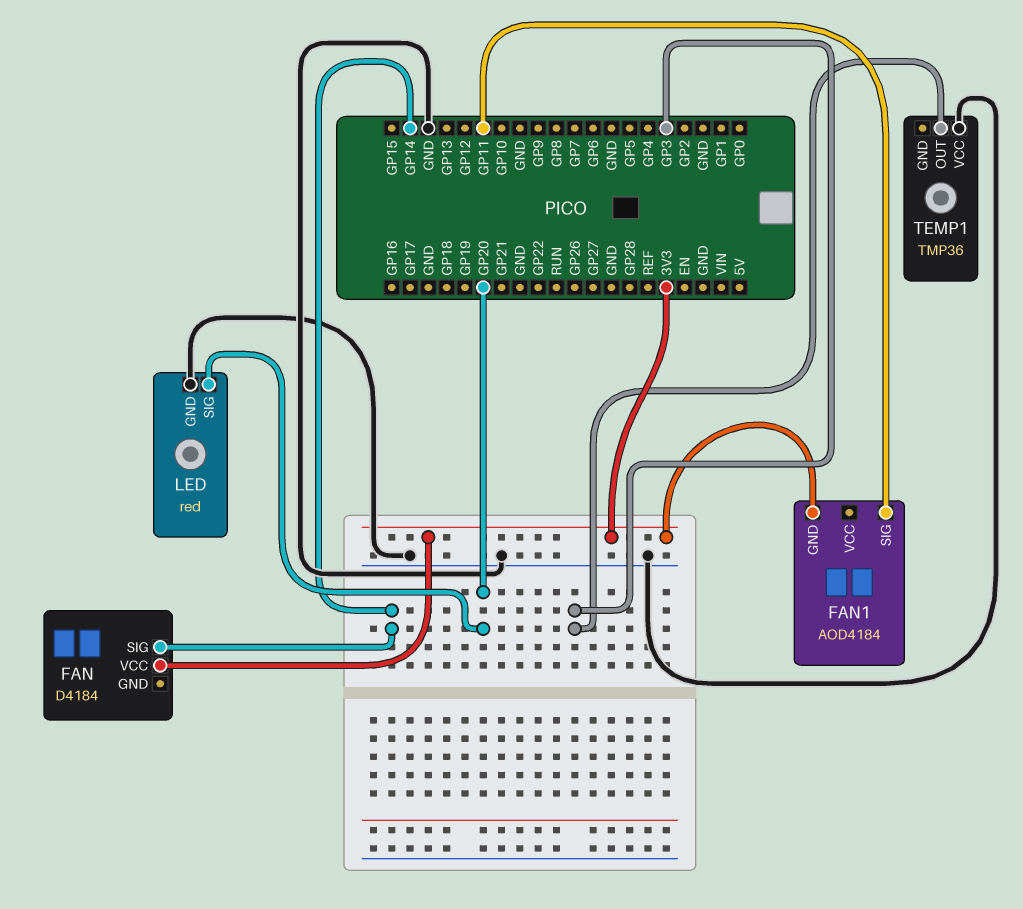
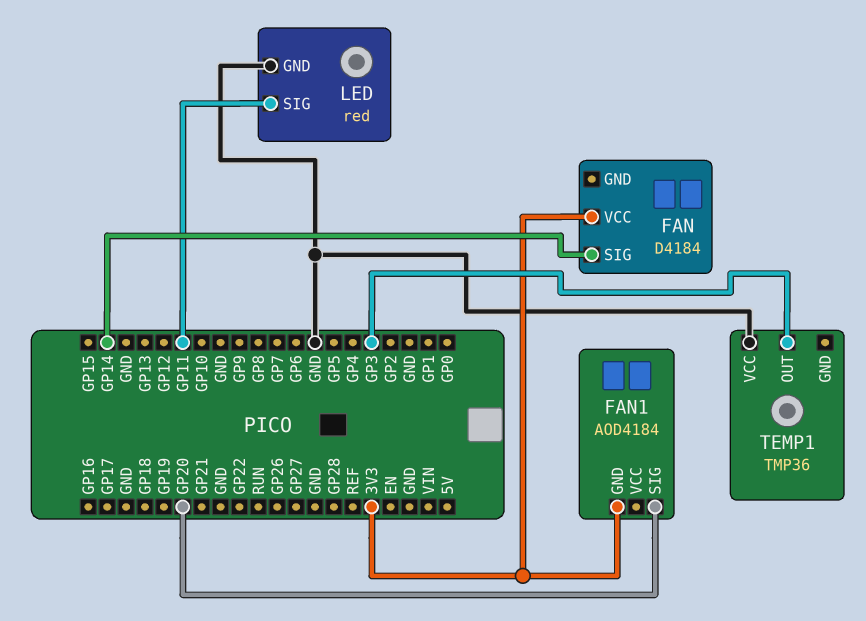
FAN1 pin SIG: GP11 -> GP20
LED pin SIG: GP20 -> GP11

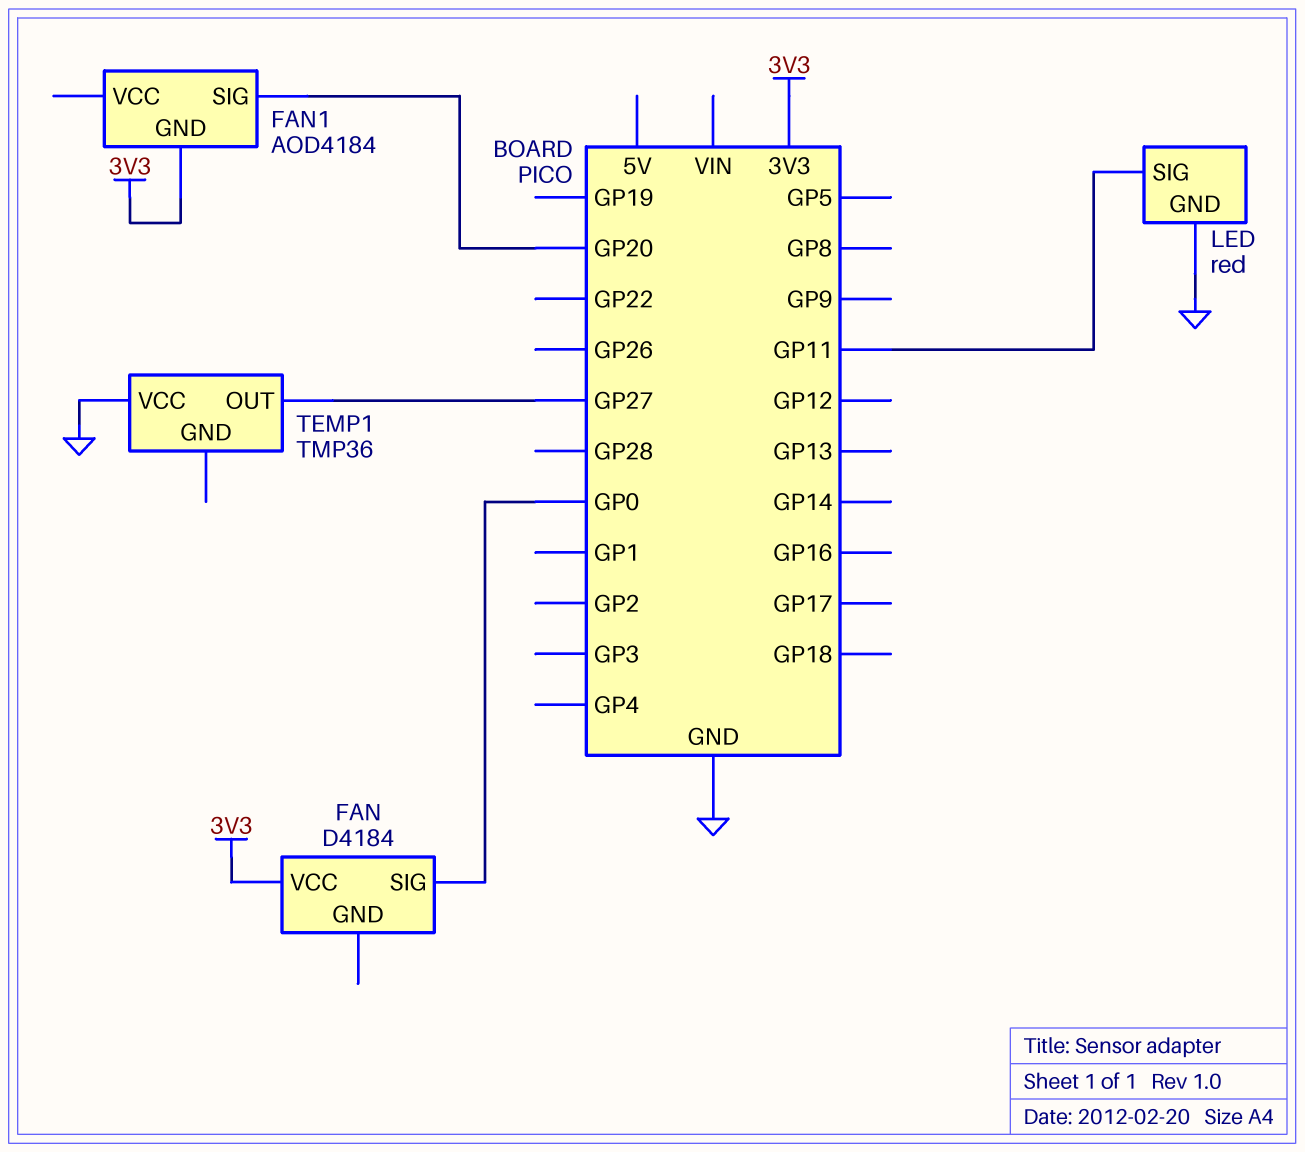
FAN pin SIG: GP14 -> GP0
TEMP1 pin OUT: GP3 -> GP27

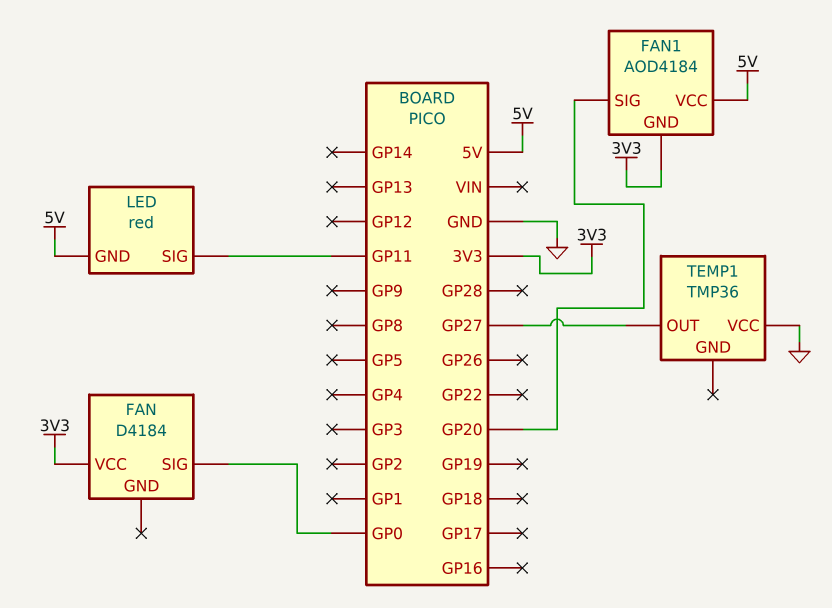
FAN1 pin VCC: none -> 5V
LED pin GND: GND -> 5V

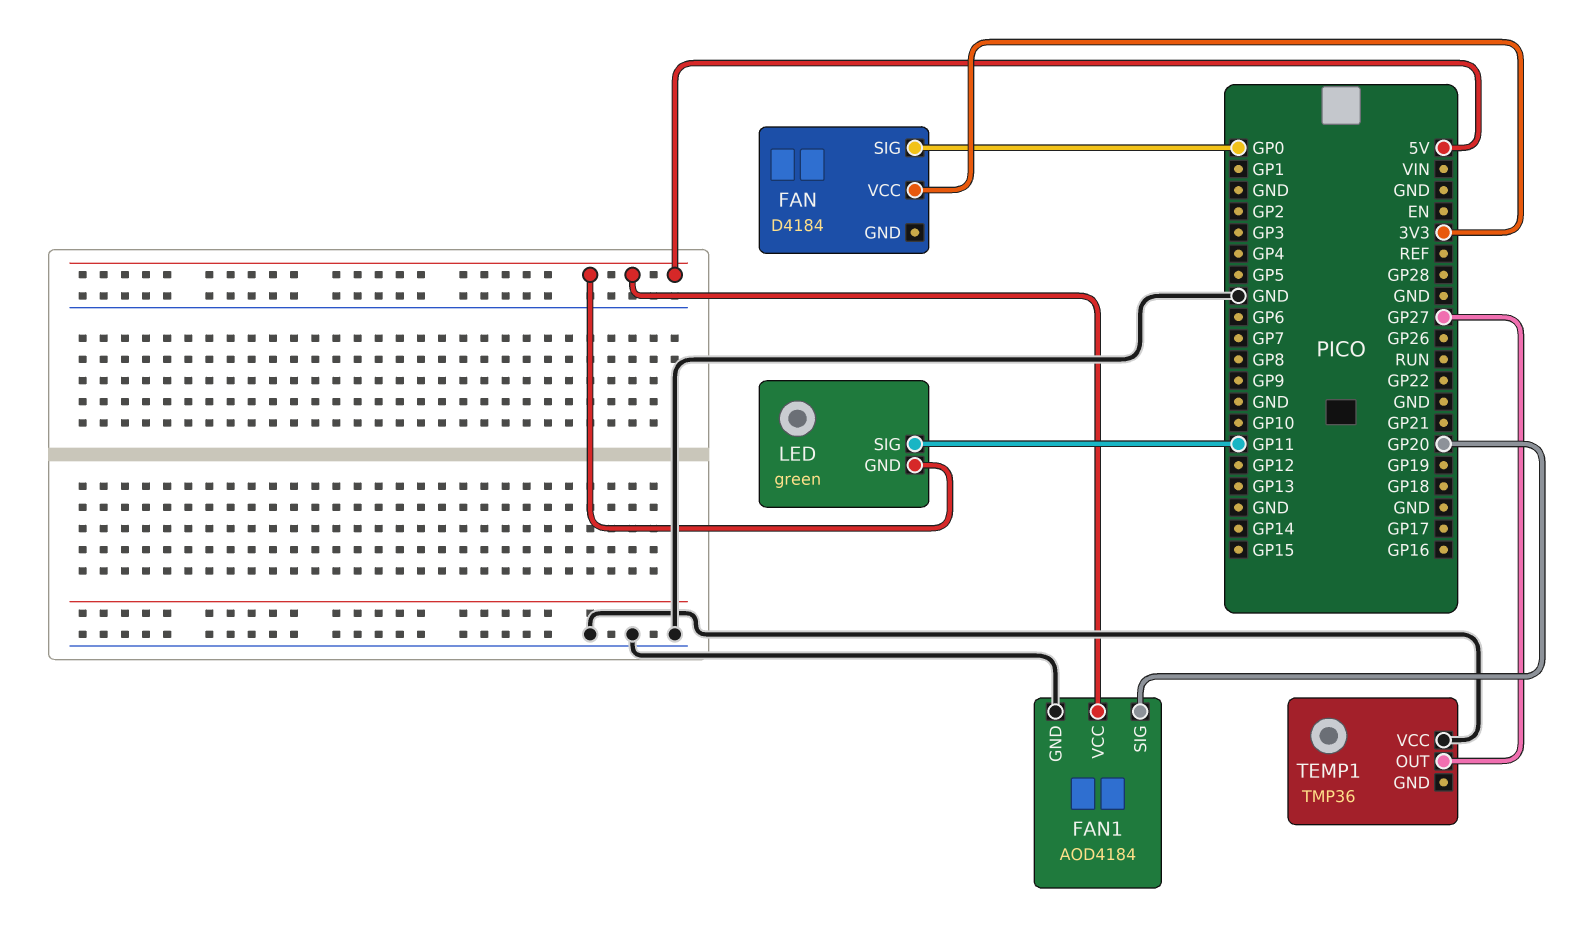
FAN1 pin GND: 3V3 -> GND
LED: red -> green

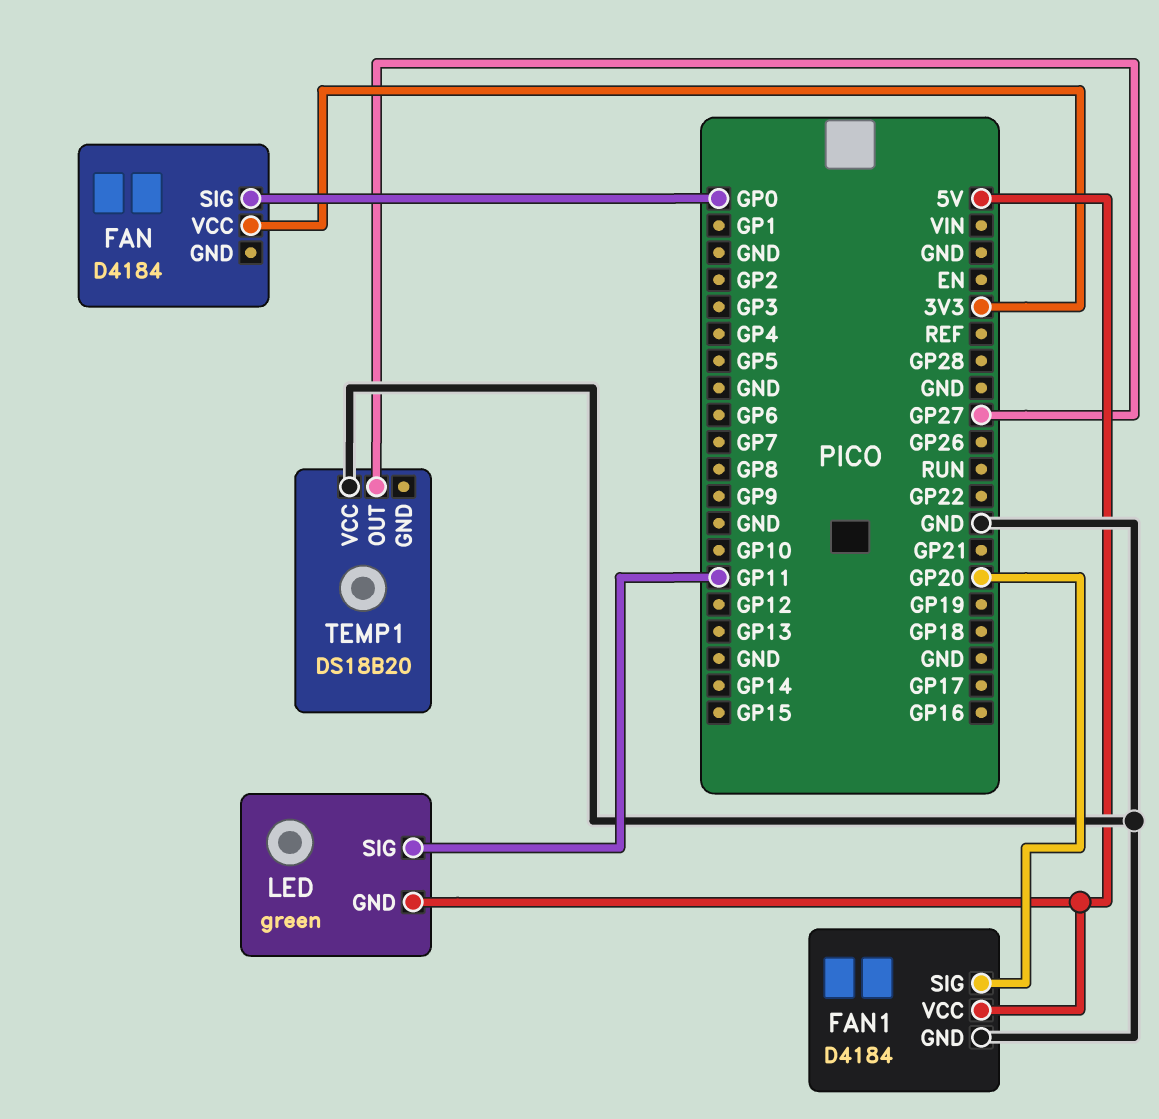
FAN1: AOD4184 -> D4184
TEMP1: TMP36 -> DS18B20

